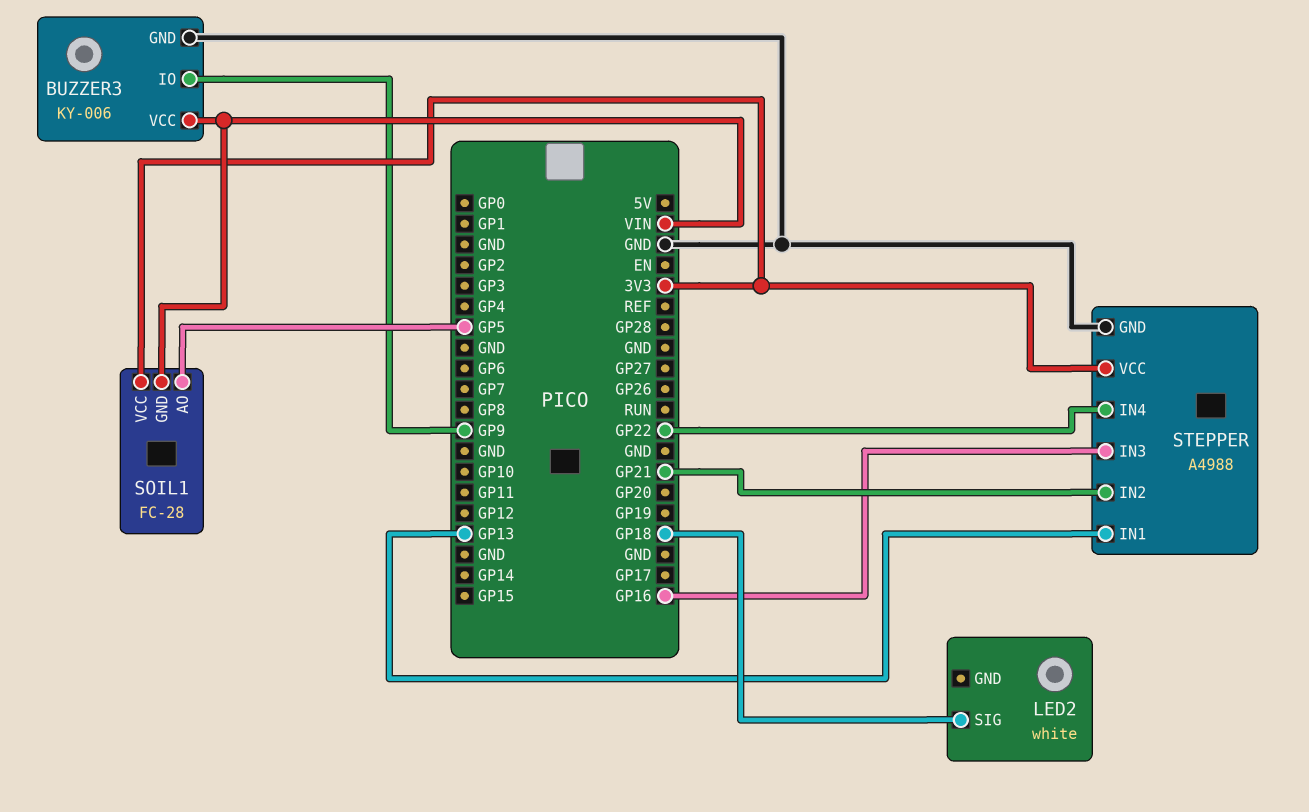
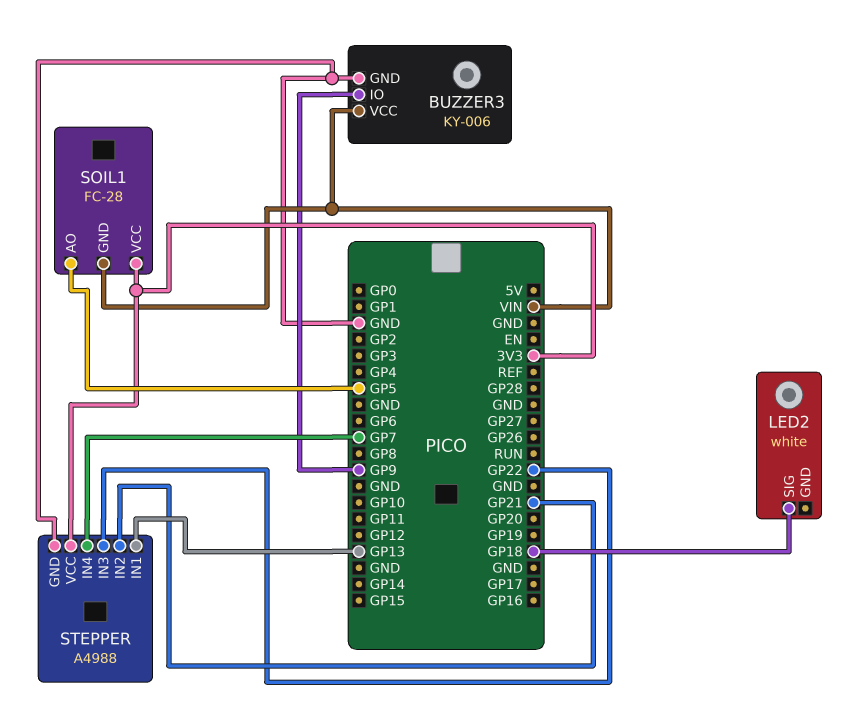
STEPPER pin IN3: GP16 -> GP22
STEPPER pin IN4: GP22 -> GP7

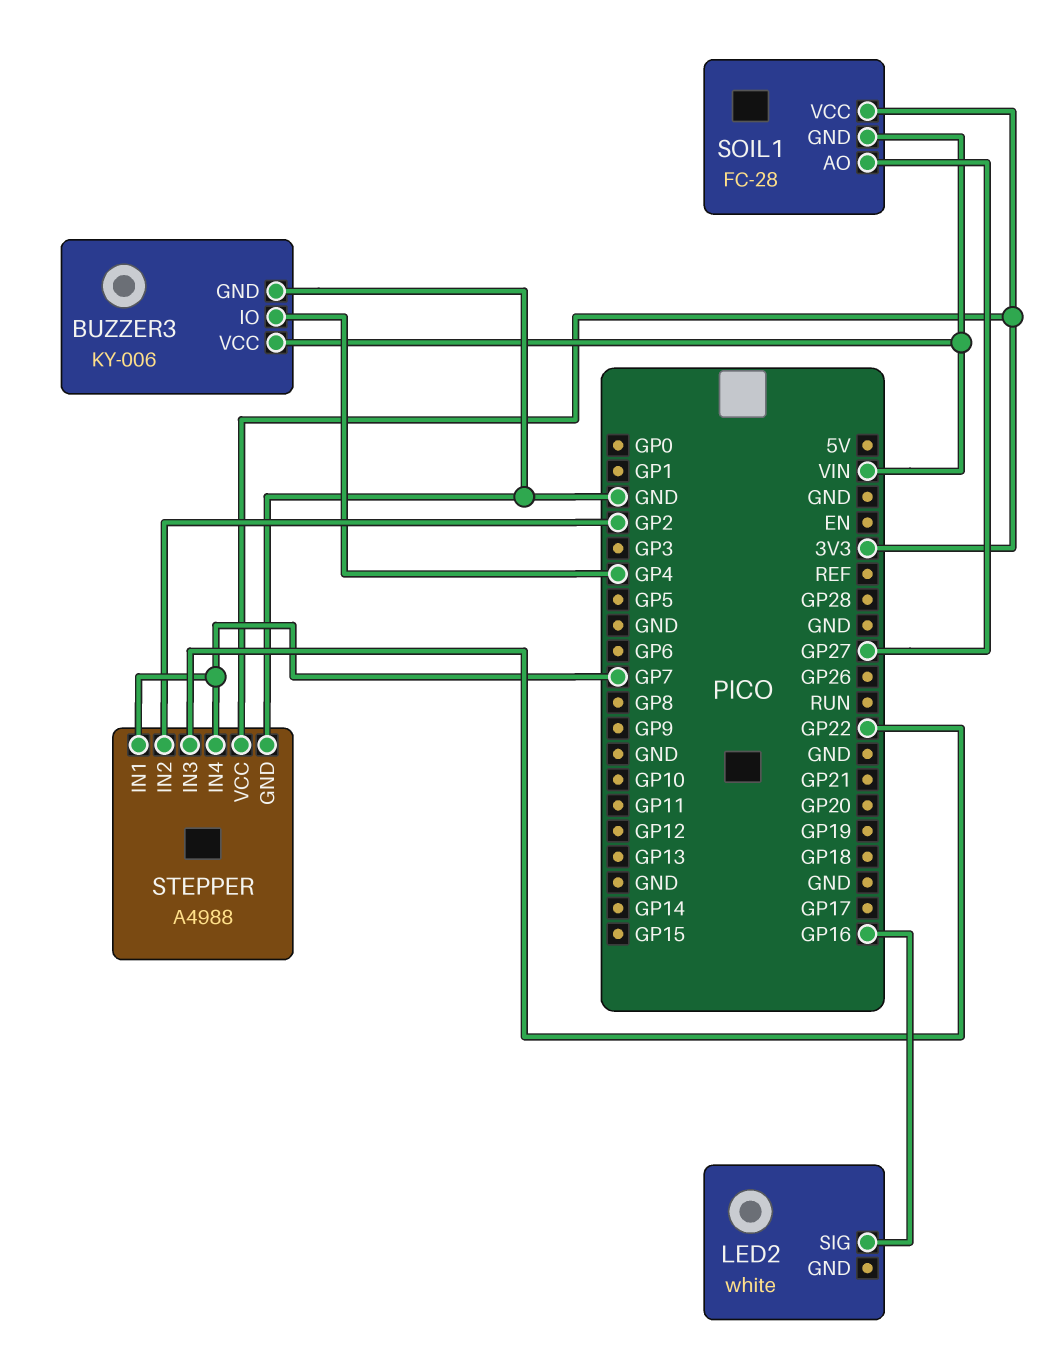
BUZZER3 pin IO: GP9 -> GP4
LED2 pin SIG: GP18 -> GP16
SOIL1 pin AO: GP5 -> GP27
STEPPER pin IN1: GP13 -> GP7
STEPPER pin IN2: GP21 -> GP2

